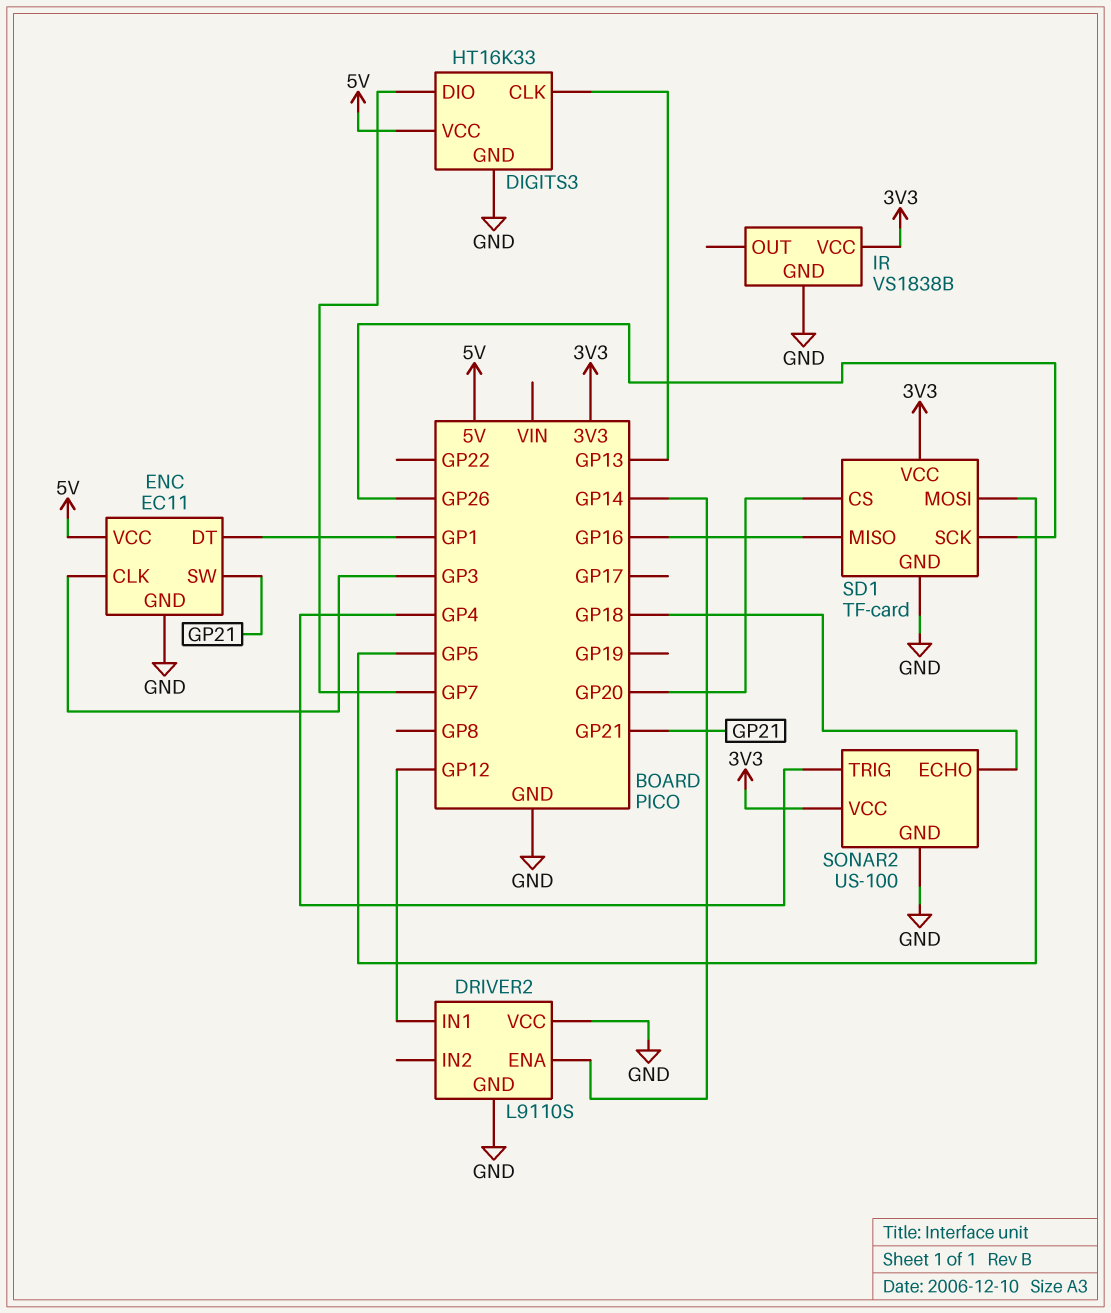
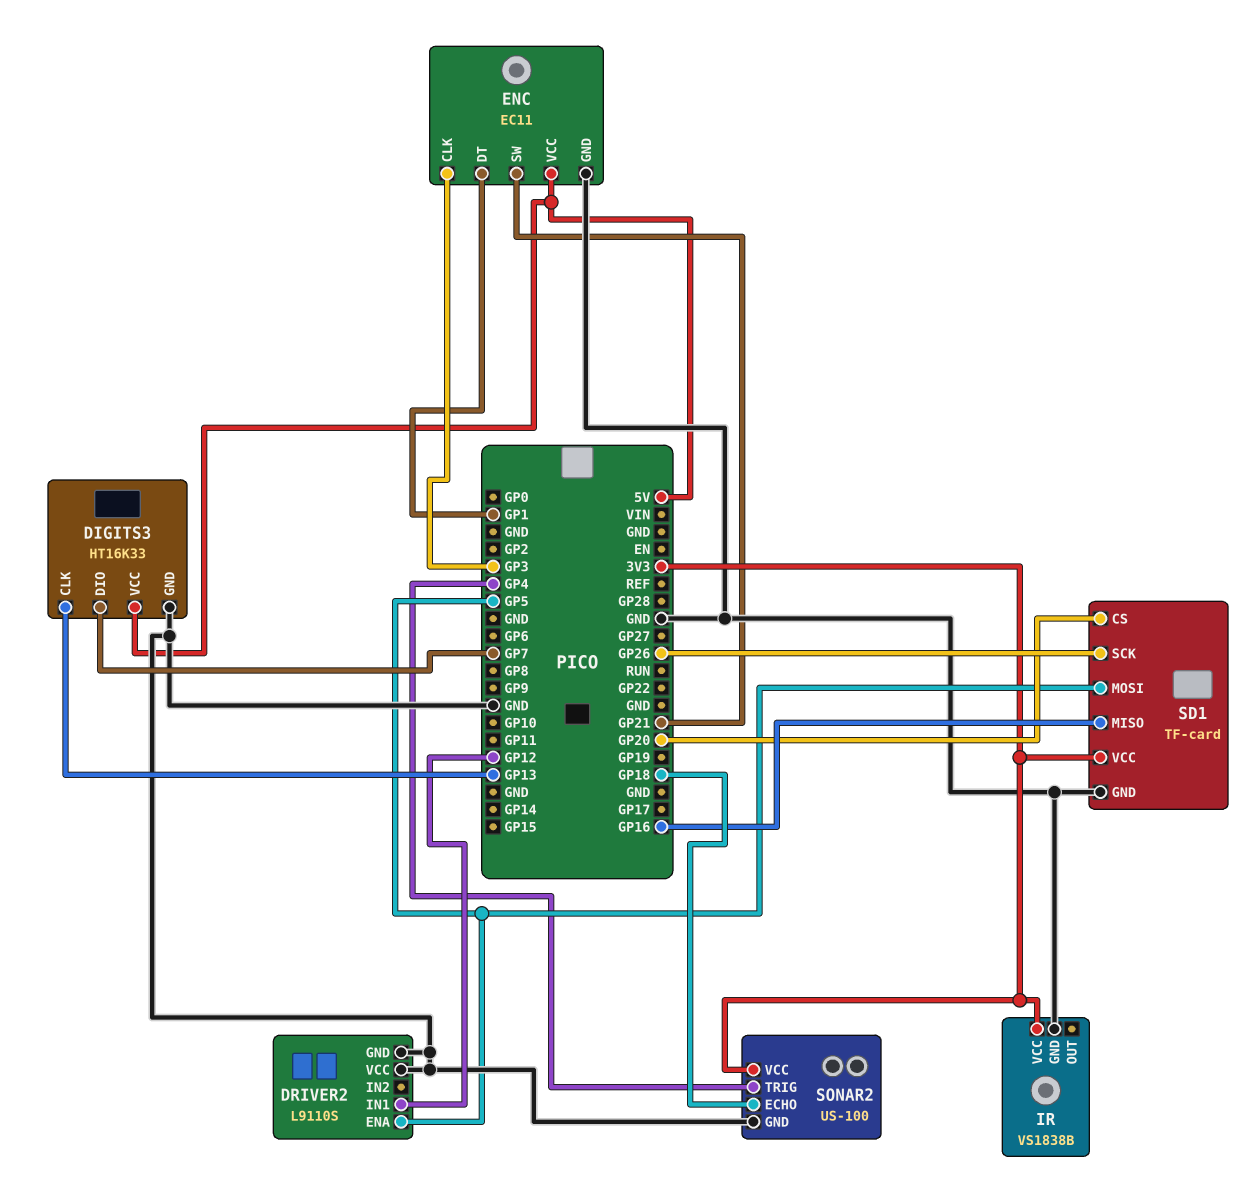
DRIVER2 pin ENA: GP14 -> GP5

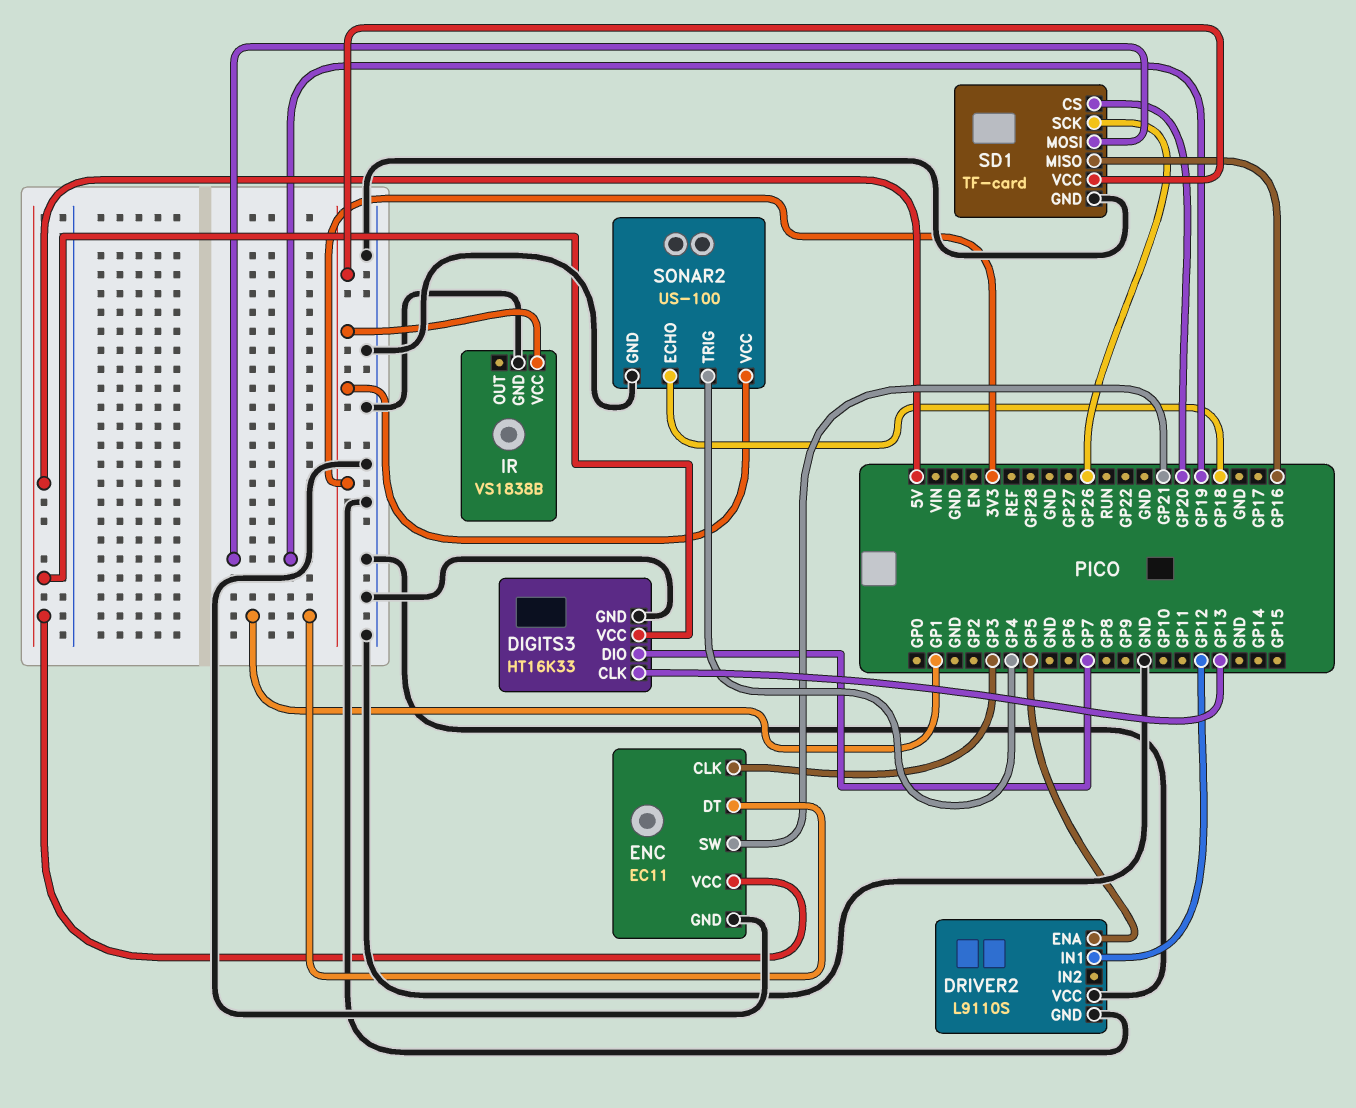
SD1 pin MOSI: GP5 -> GP19

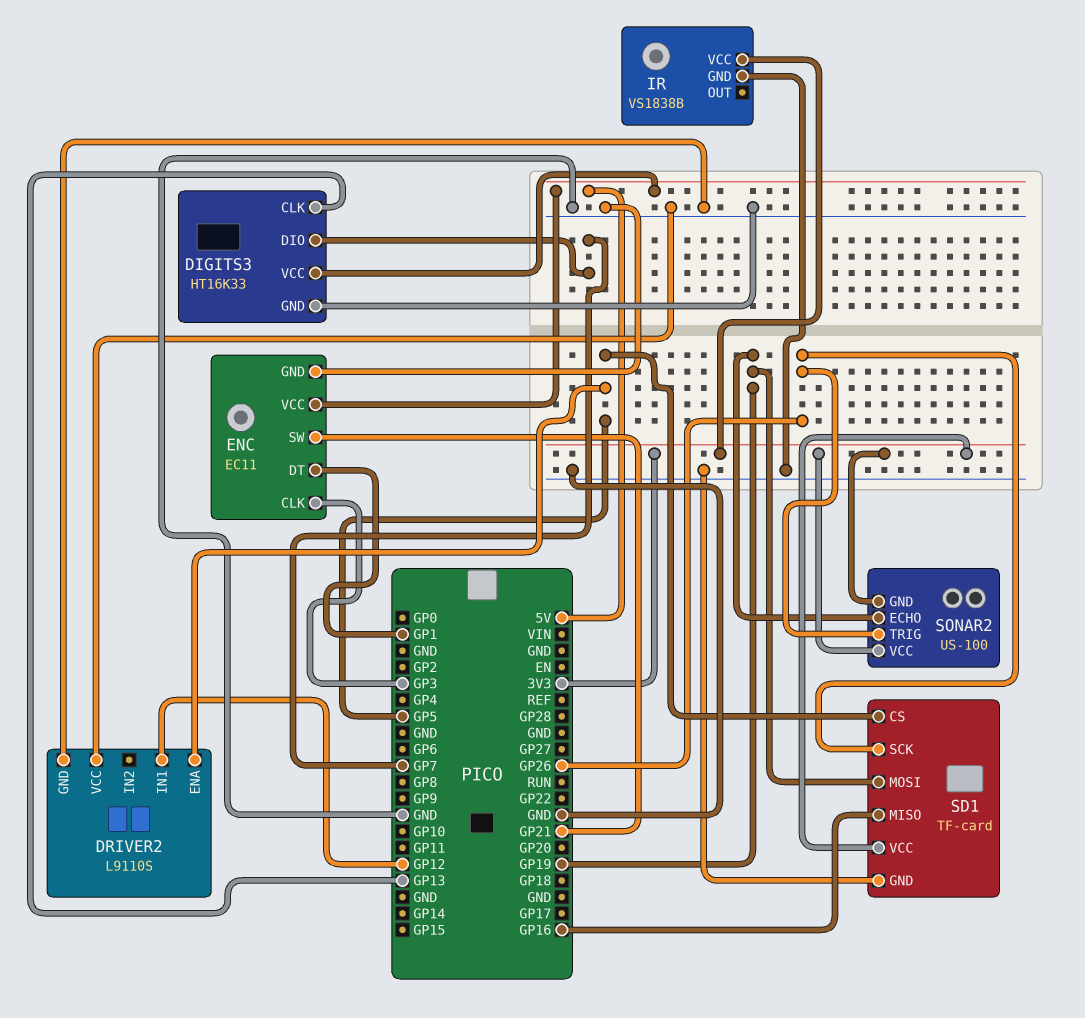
SD1 pin CS: GP20 -> GP5
SONAR2 pin ECHO: GP18 -> GP19
SONAR2 pin GND: GND -> 3V3
SONAR2 pin TRIG: GP4 -> GP26

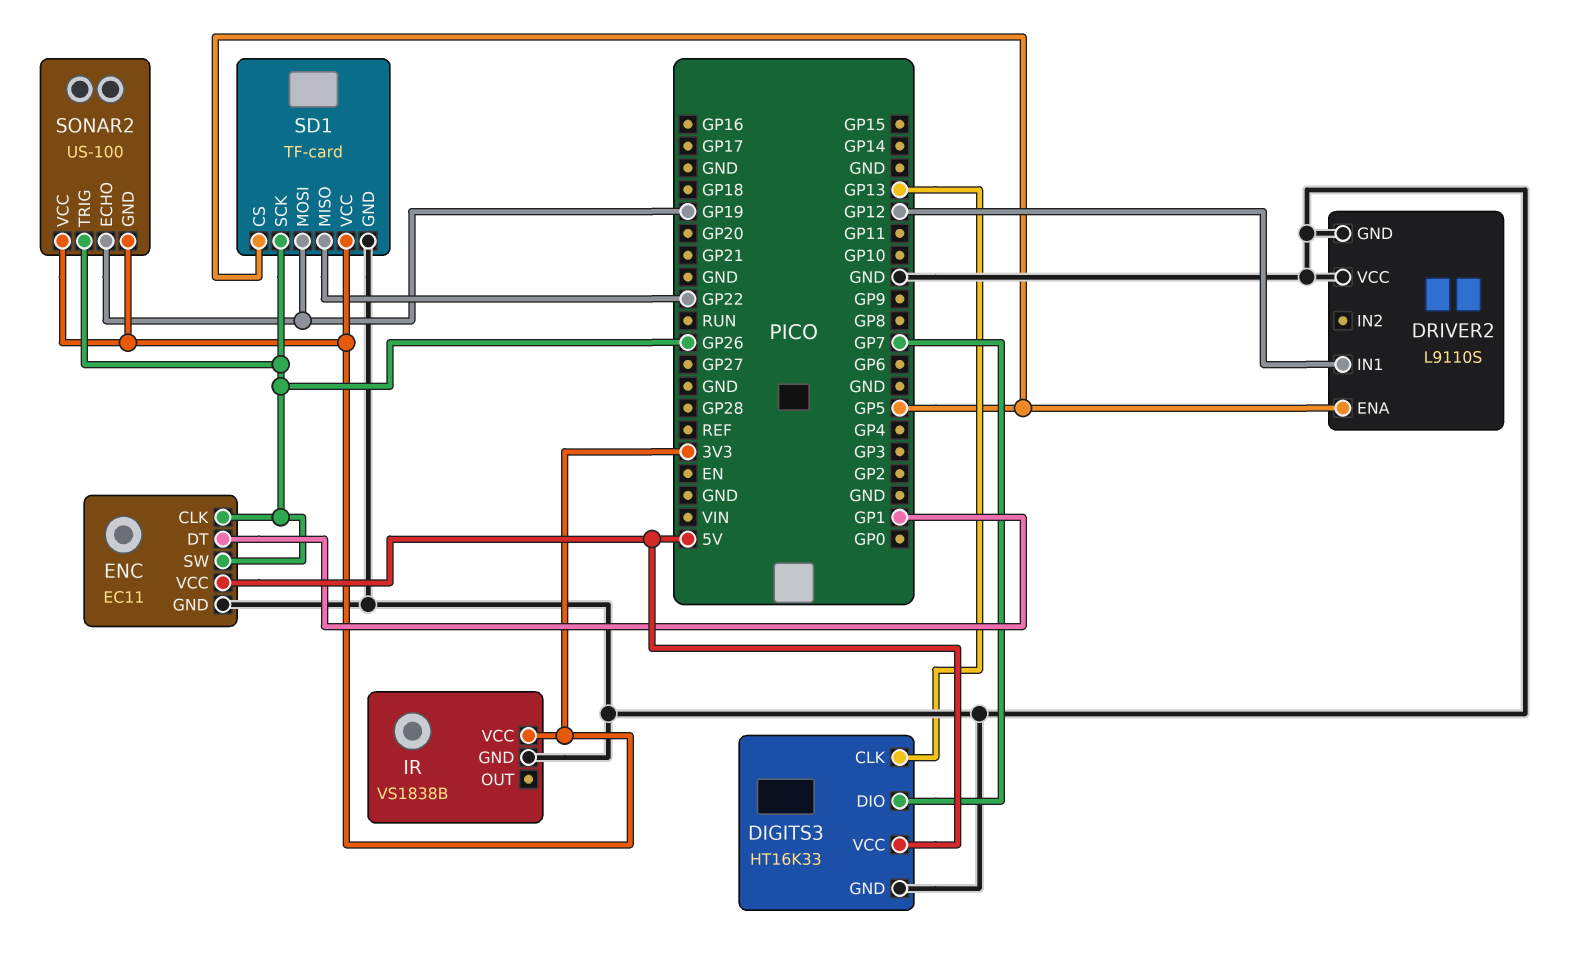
ENC pin CLK: GP3 -> GP26
ENC pin SW: GP21 -> GP26
SD1 pin MISO: GP16 -> GP22

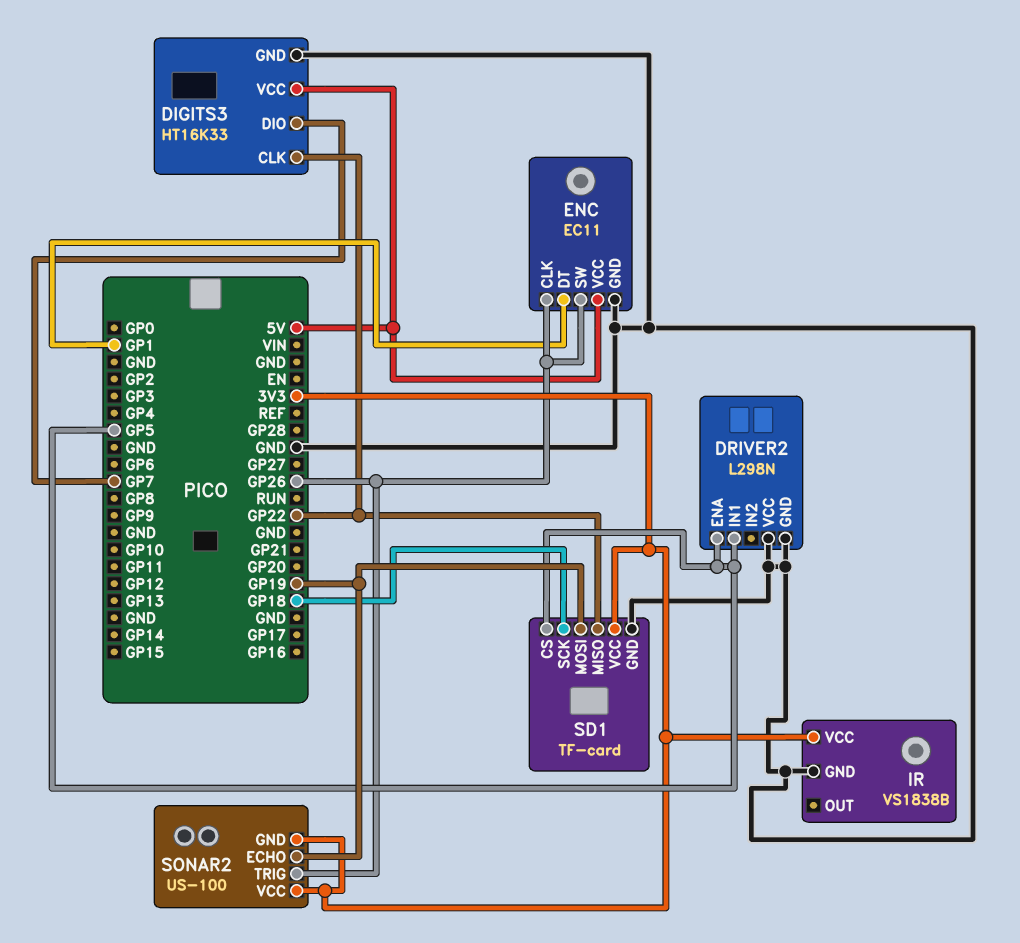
DIGITS3 pin CLK: GP13 -> GP22
DRIVER2: L9110S -> L298N
DRIVER2 pin IN1: GP12 -> GP5
SD1 pin SCK: GP26 -> GP18

